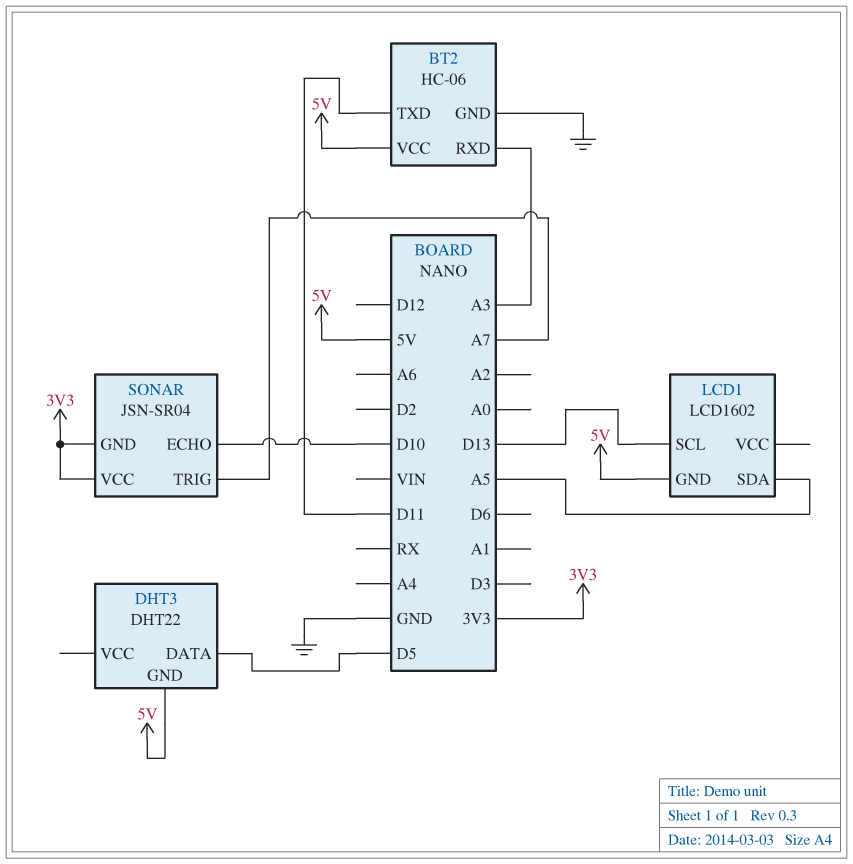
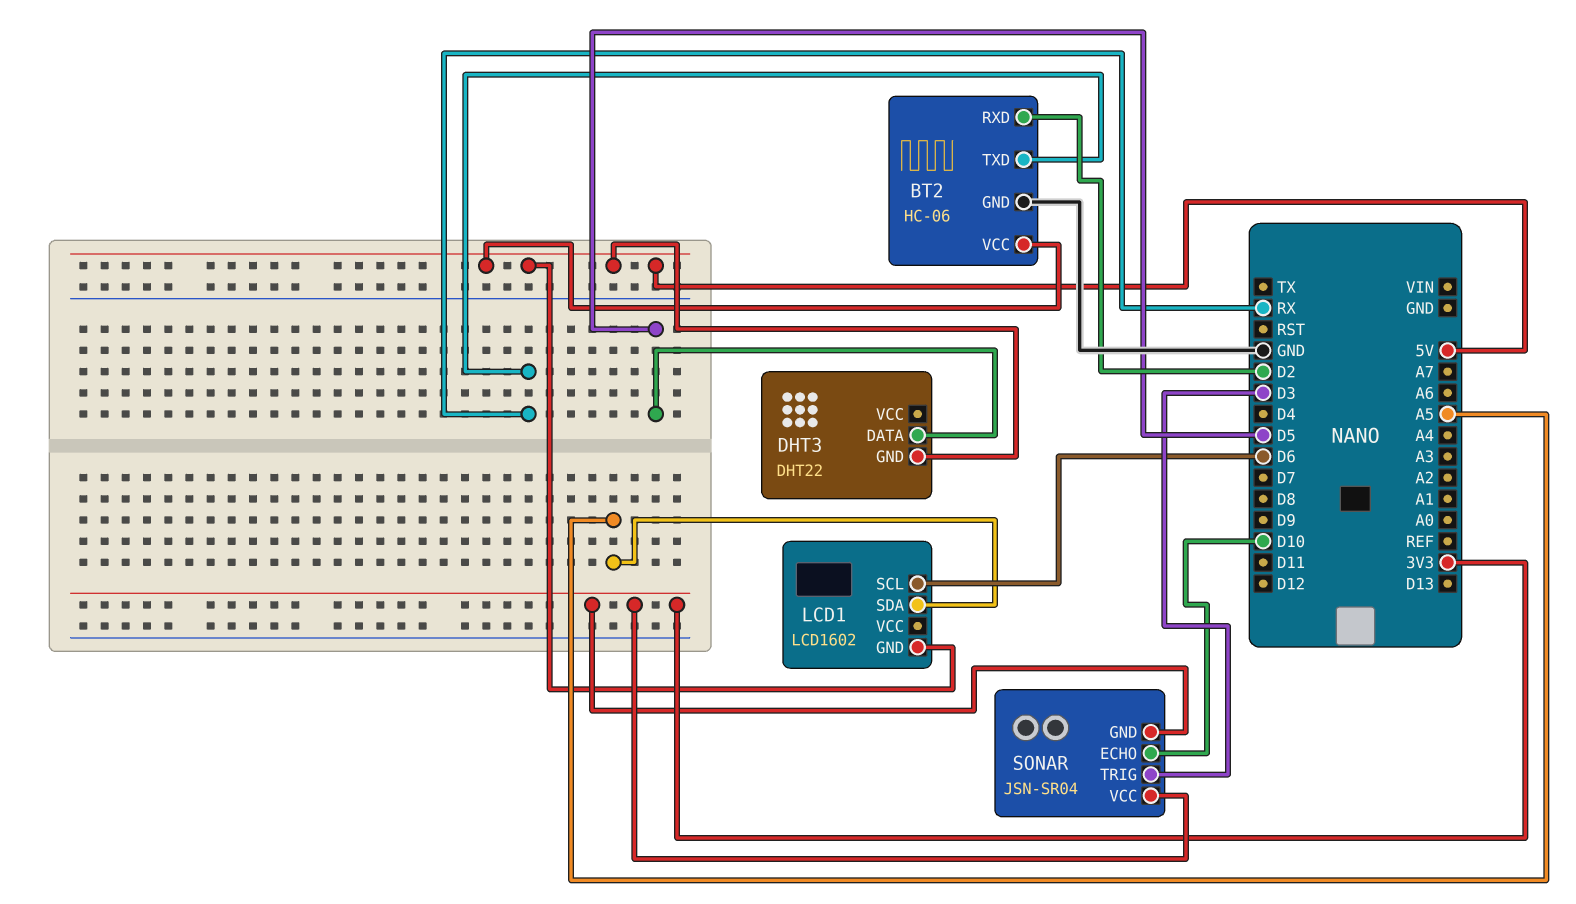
BT2 pin RXD: A3 -> D2
BT2 pin TXD: D11 -> RX
LCD1 pin SCL: D13 -> D6
SONAR pin TRIG: A7 -> D3

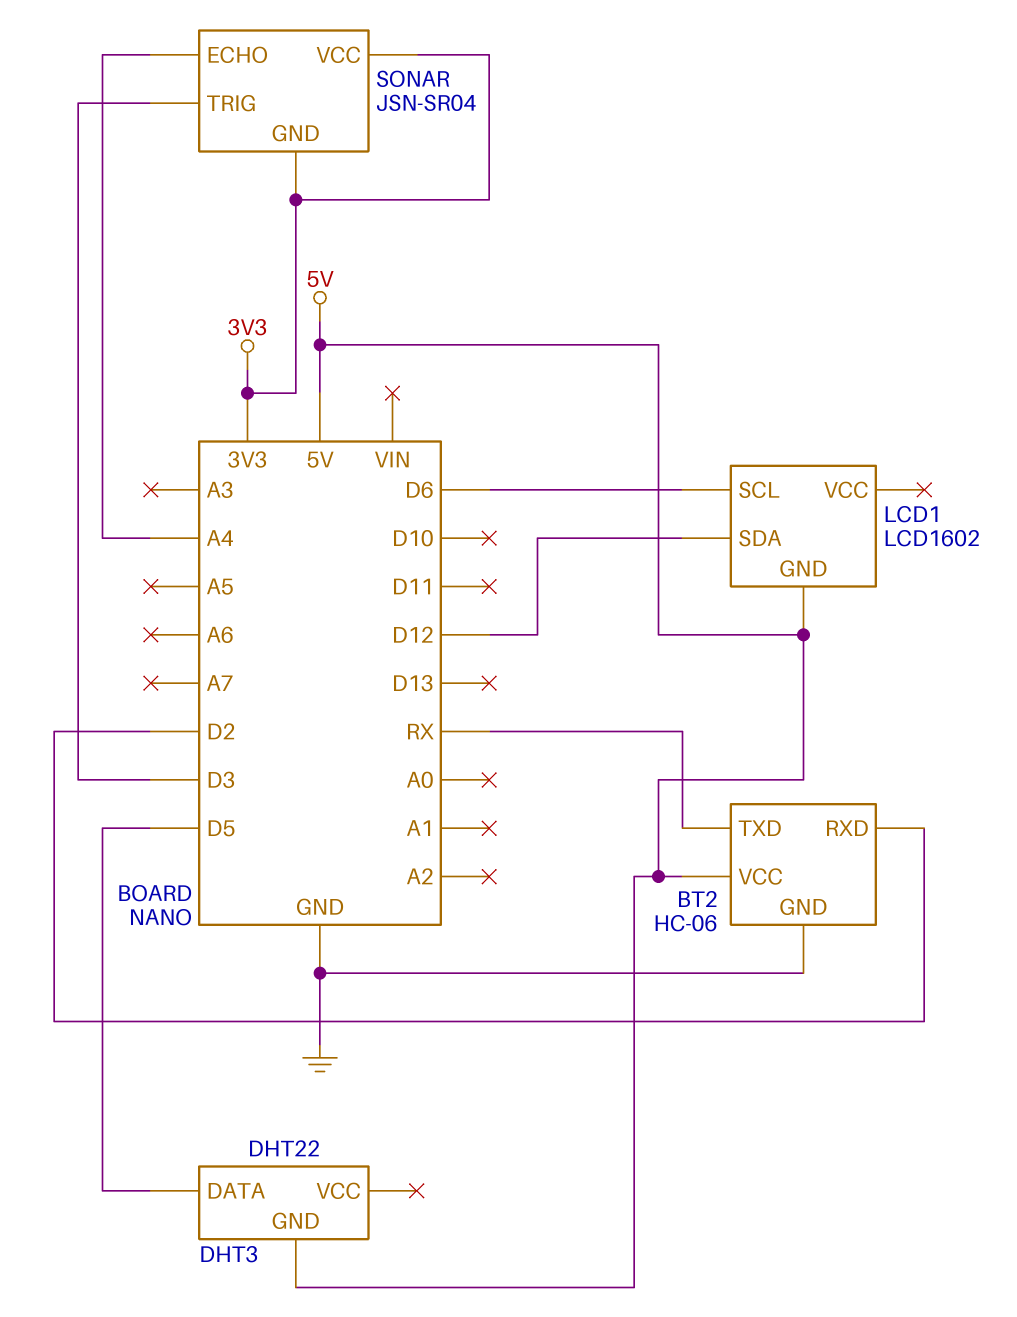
LCD1 pin SDA: A5 -> D12
SONAR pin ECHO: D10 -> A4

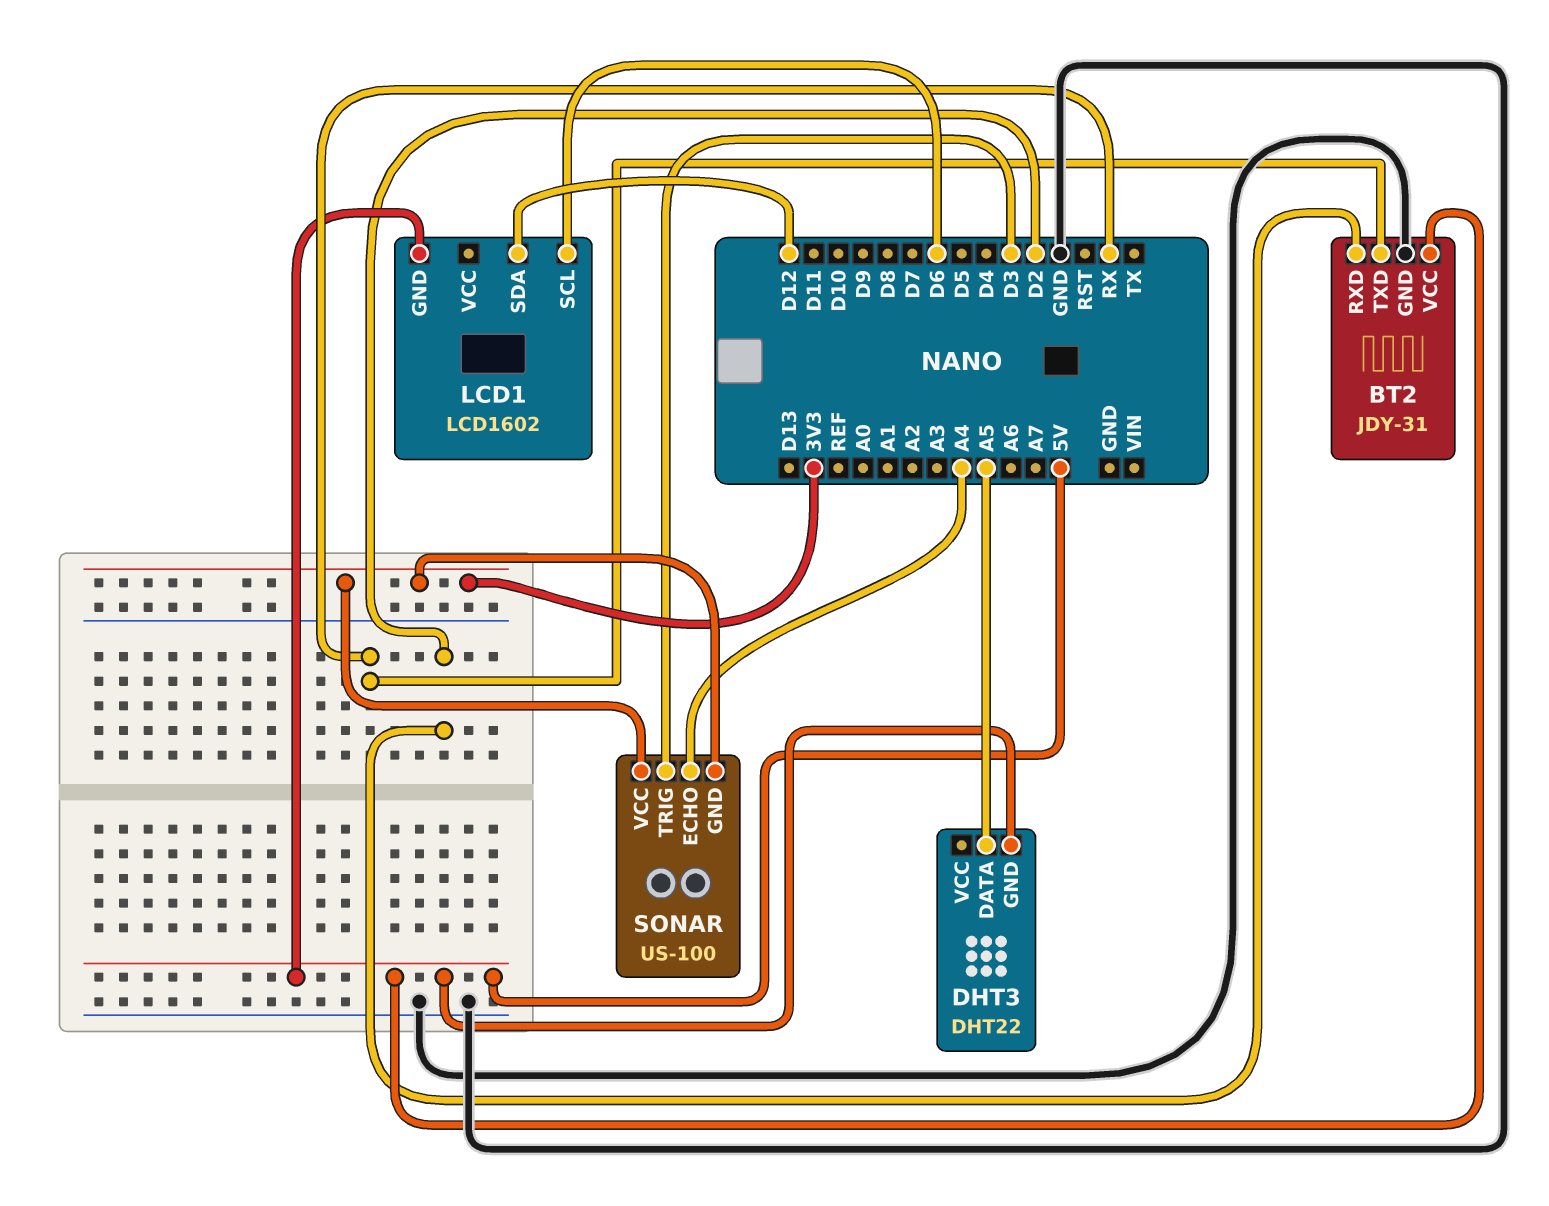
BT2: HC-06 -> JDY-31
DHT3 pin DATA: D5 -> A5
SONAR: JSN-SR04 -> US-100

